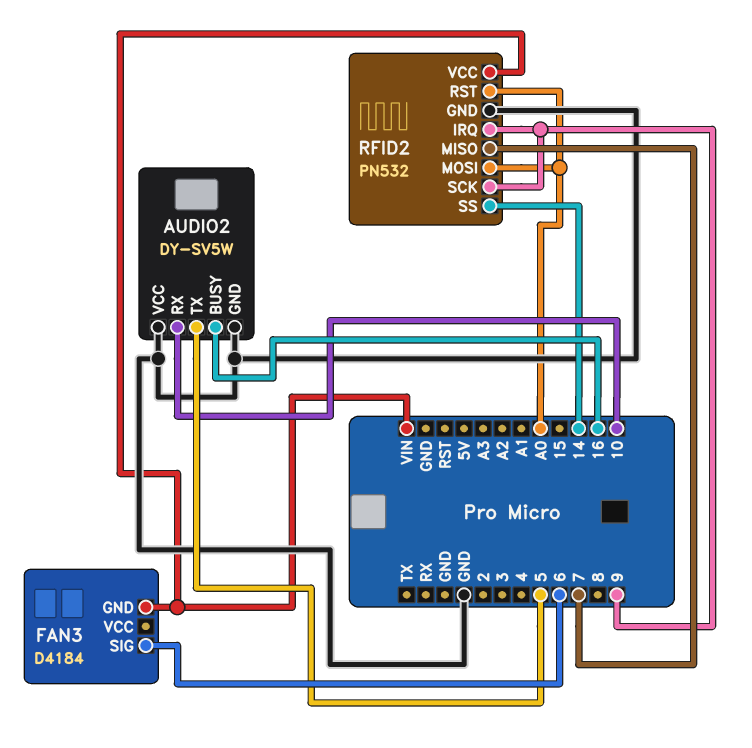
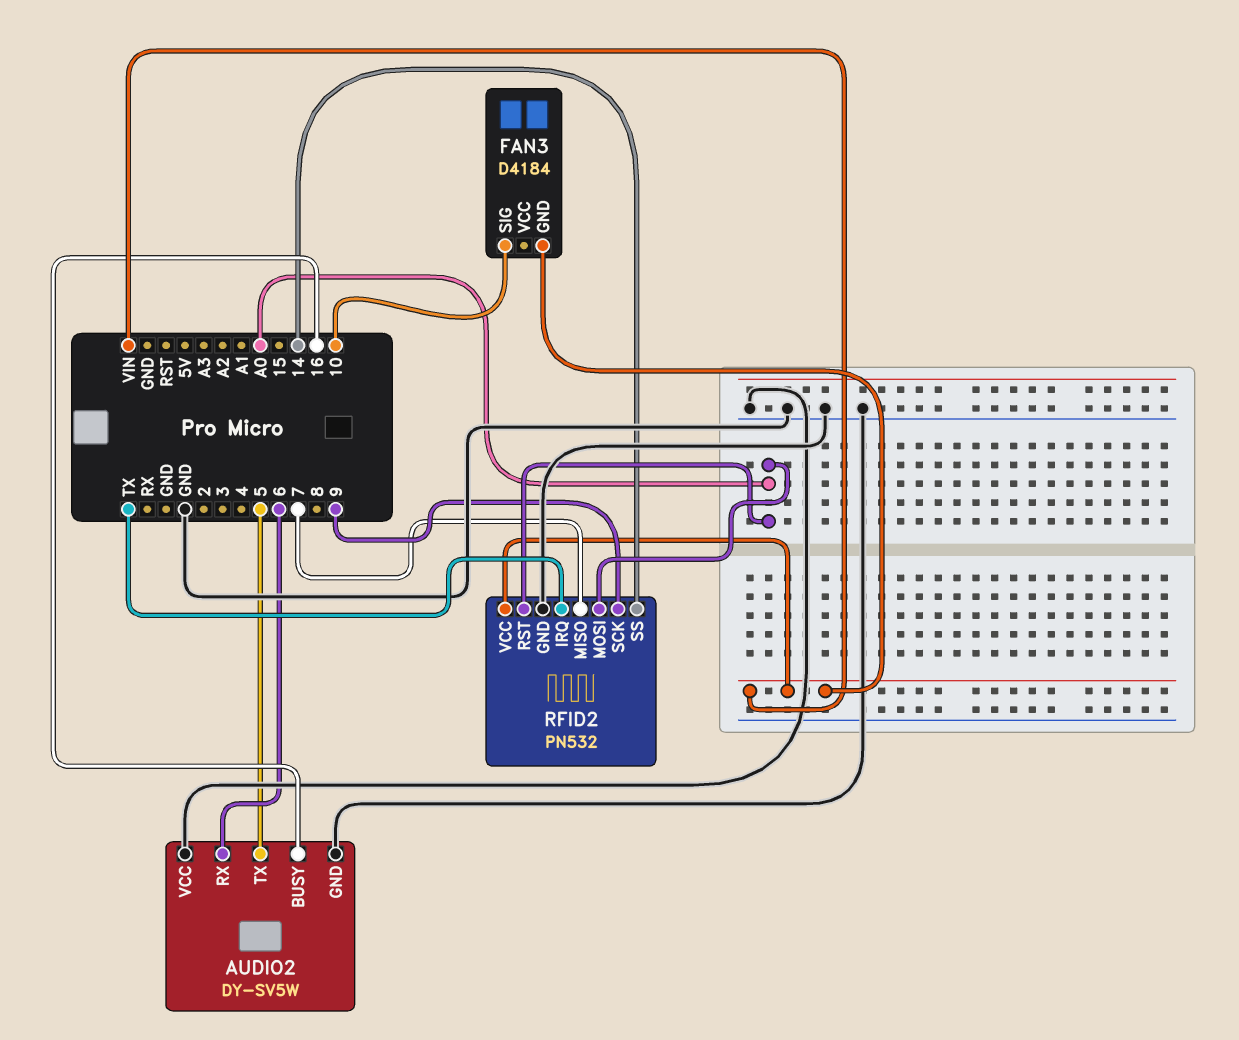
AUDIO2 pin RX: 10 -> 6
FAN3 pin SIG: 6 -> 10
RFID2 pin IRQ: 9 -> TX

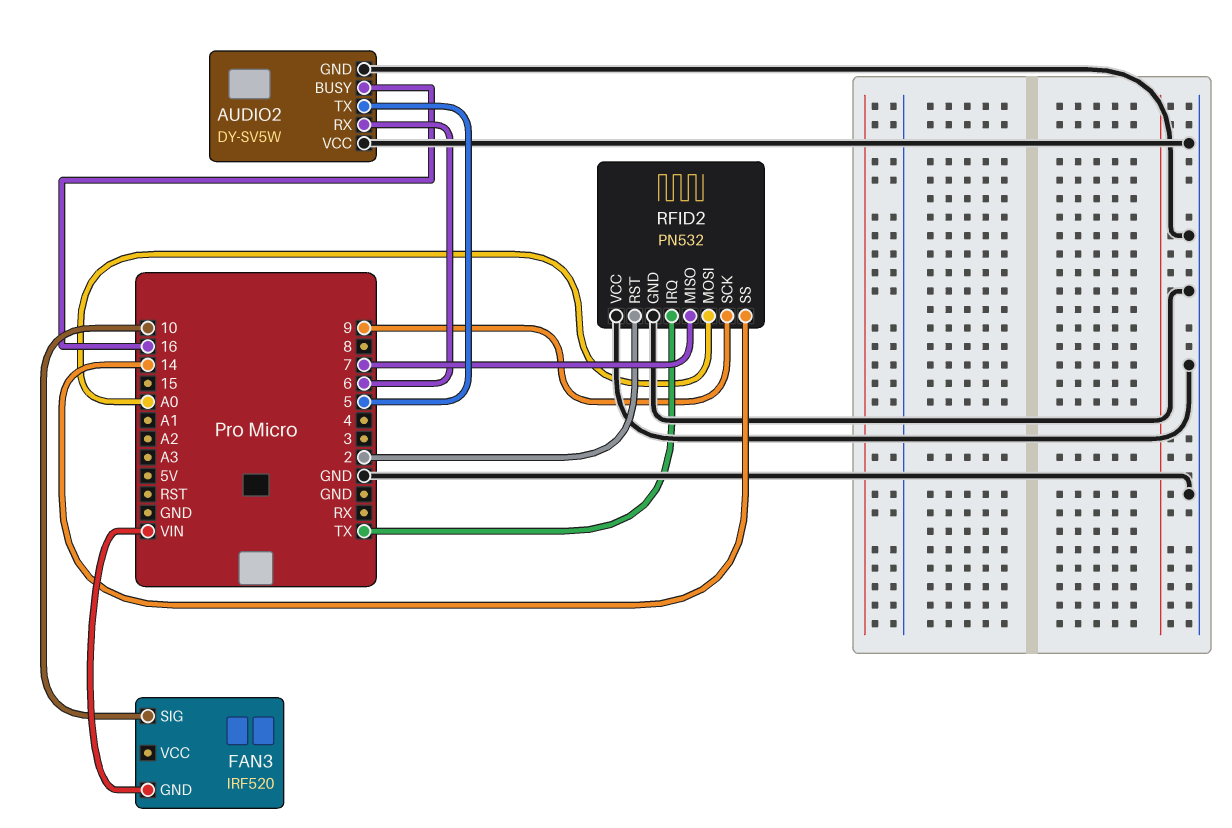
FAN3: D4184 -> IRF520
RFID2 pin RST: A0 -> 2
RFID2 pin VCC: VIN -> GND

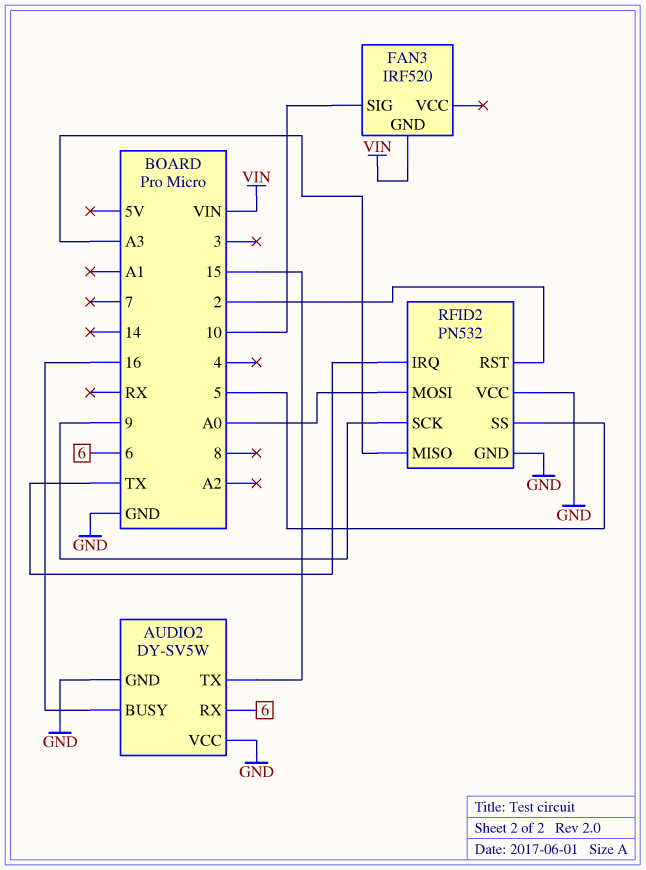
AUDIO2 pin TX: 5 -> 15
RFID2 pin MISO: 7 -> A3
RFID2 pin SS: 14 -> 5

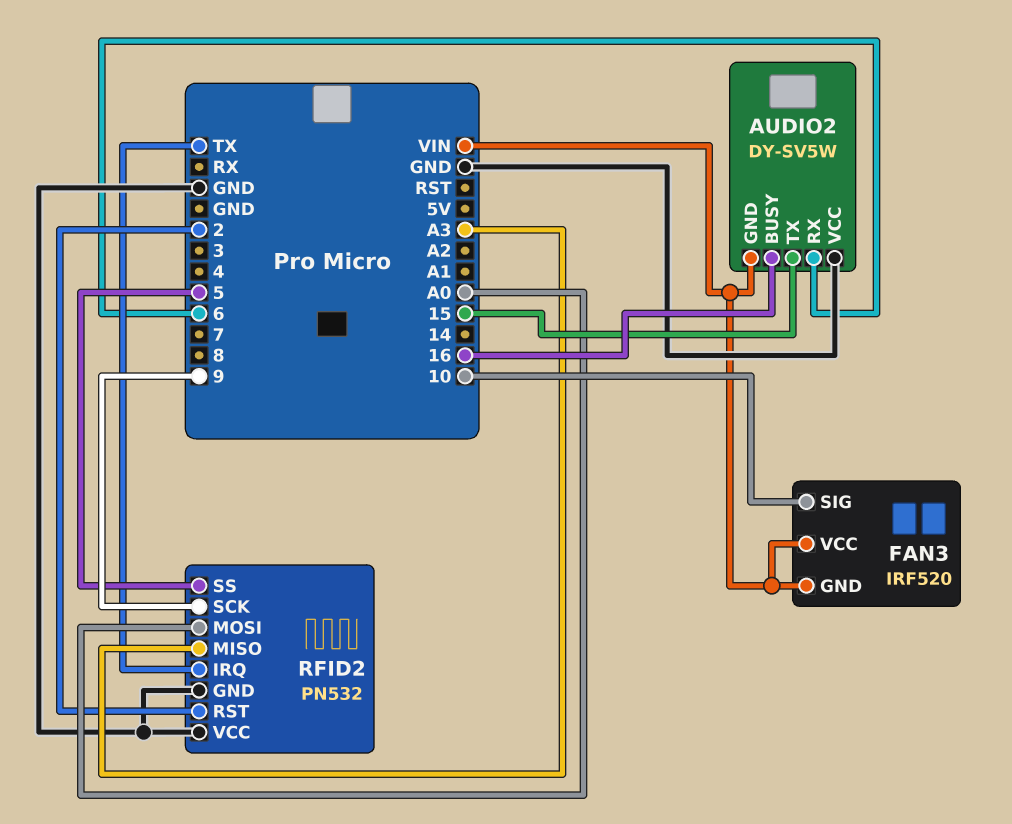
AUDIO2 pin GND: GND -> VIN
FAN3 pin VCC: none -> VIN

